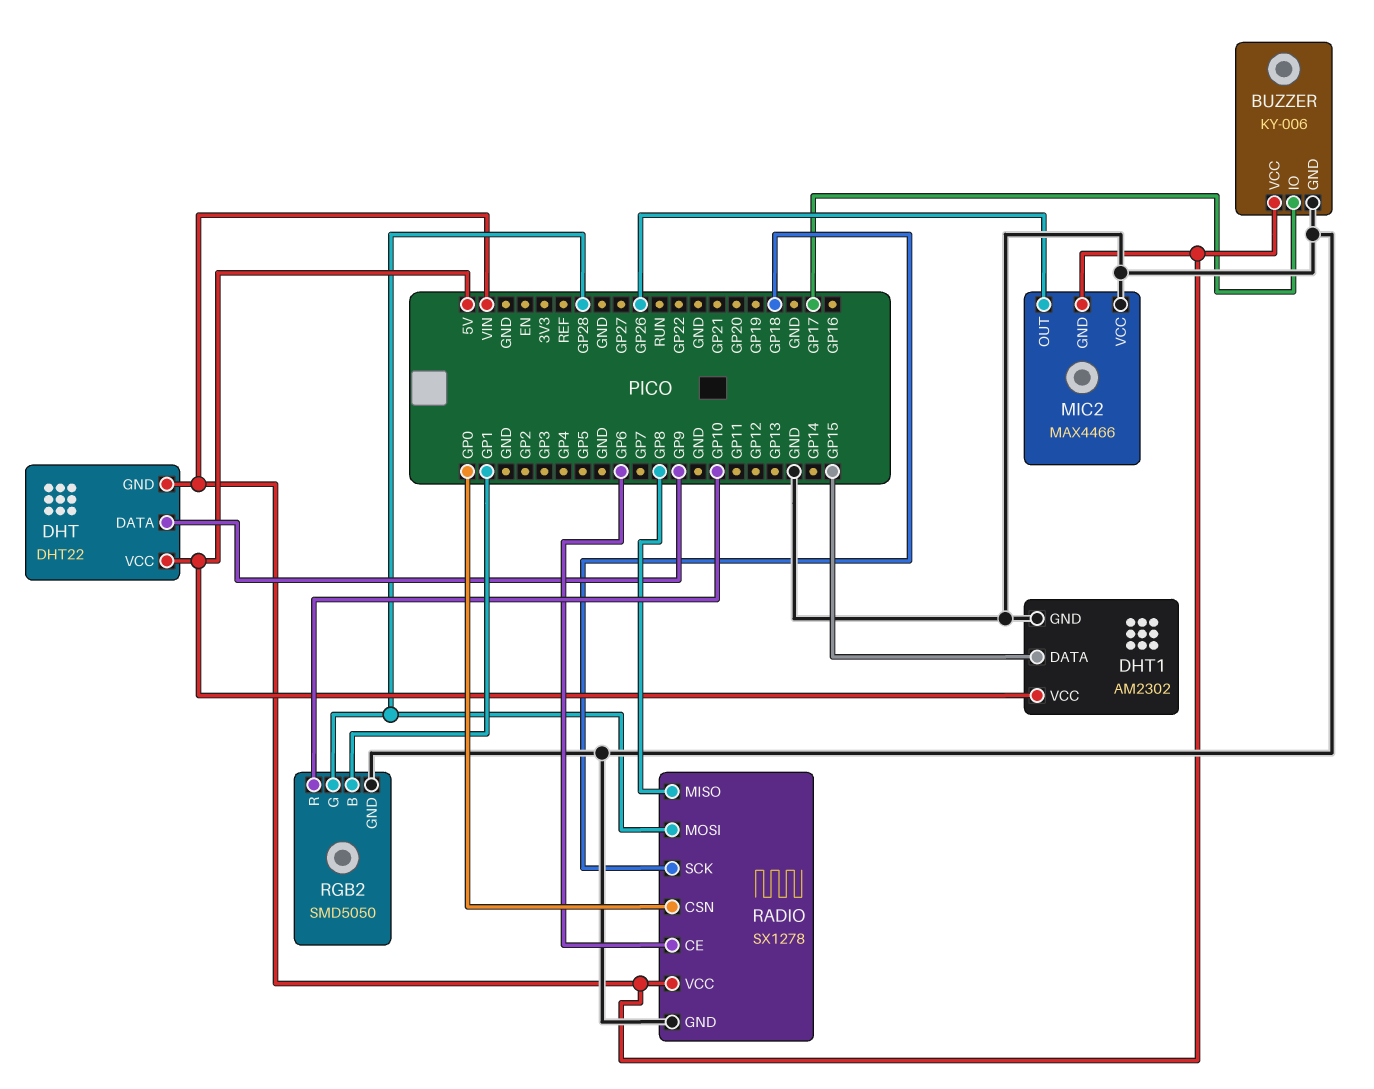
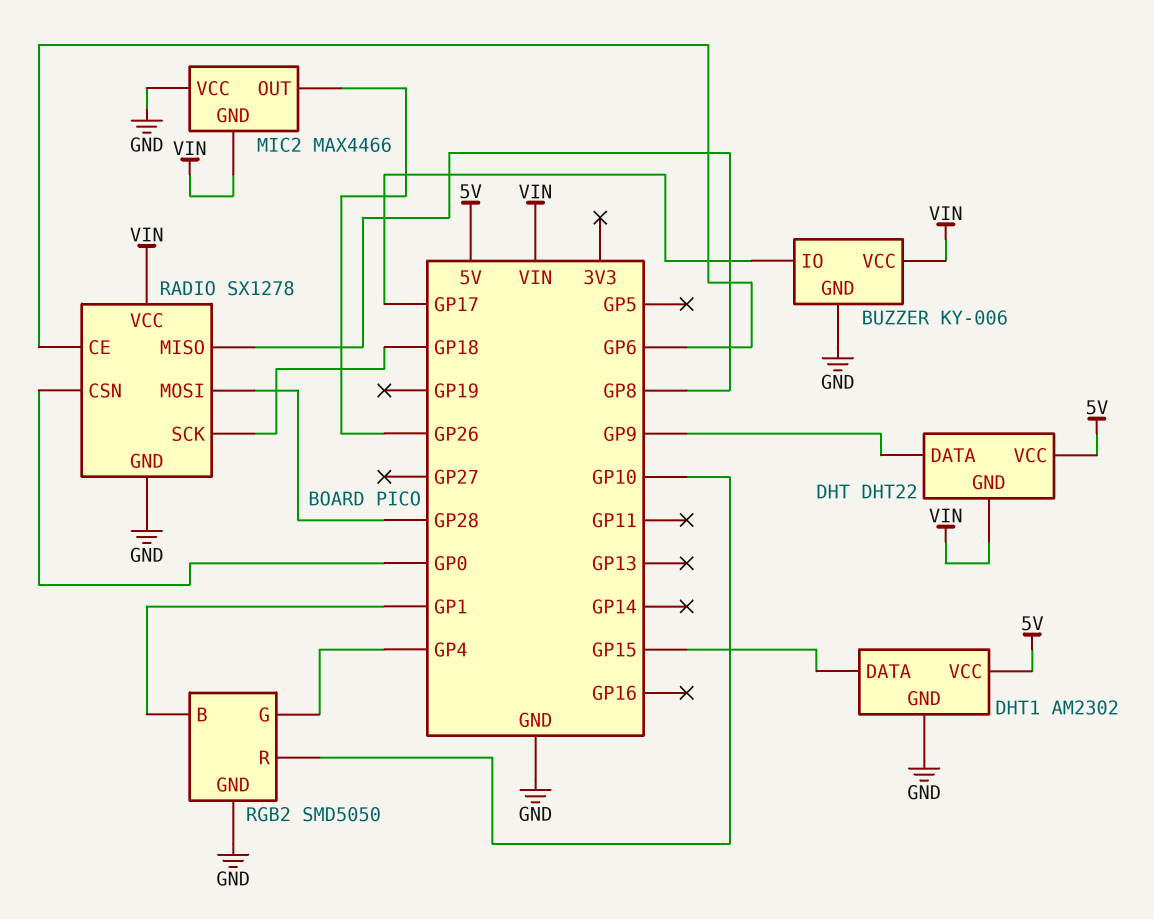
RGB2 pin G: GP28 -> GP4

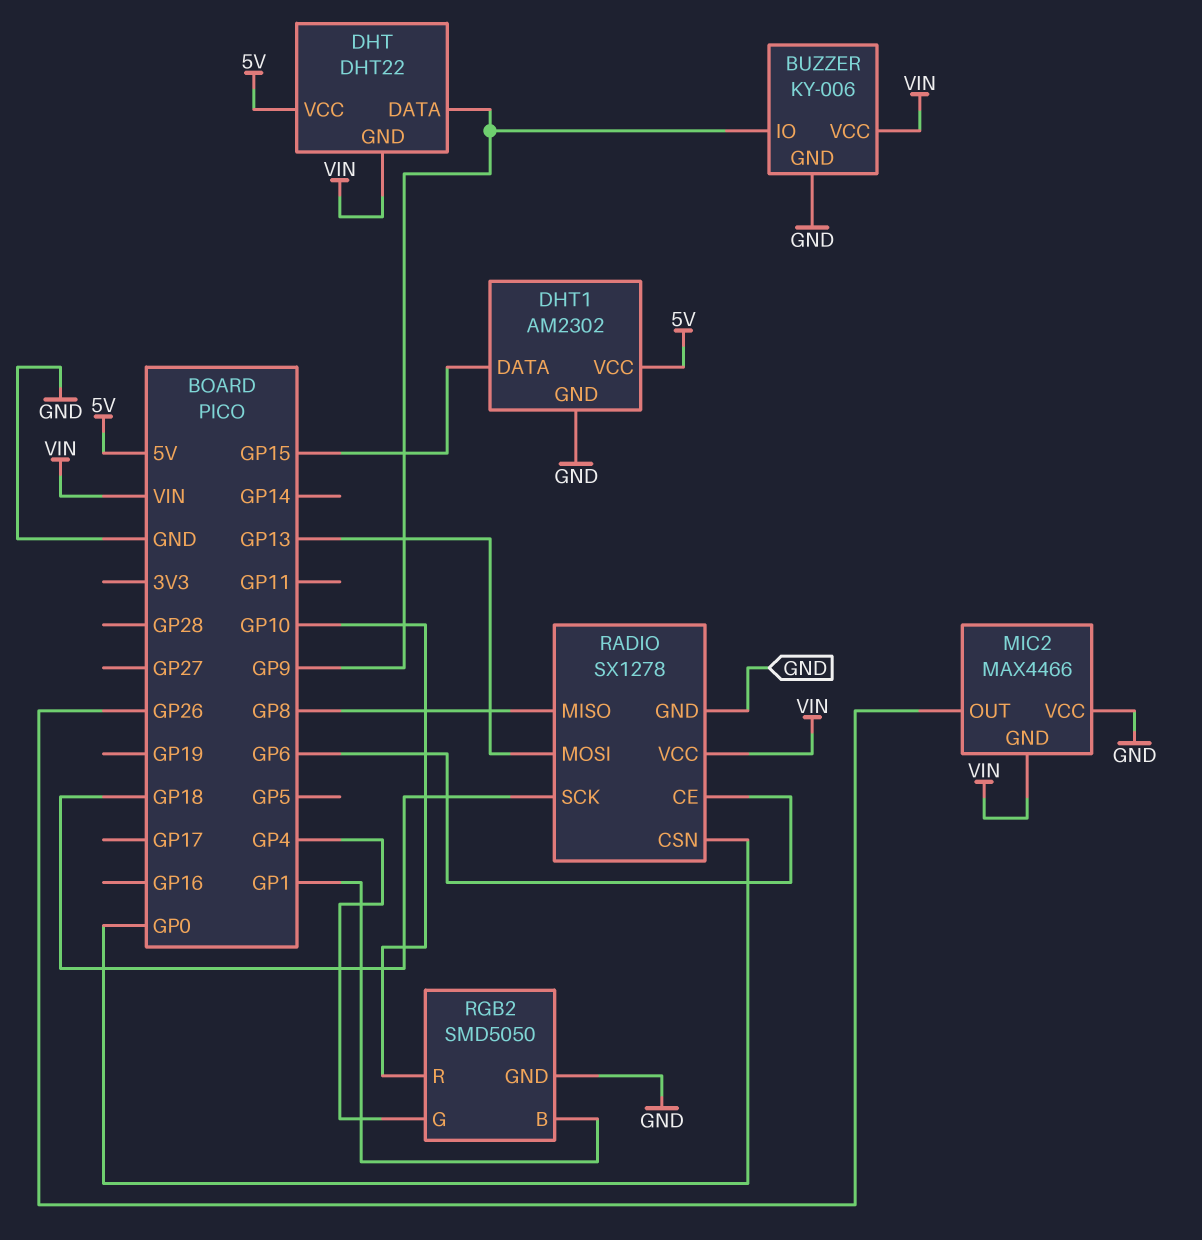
BUZZER pin IO: GP17 -> GP9
RADIO pin MOSI: GP28 -> GP13

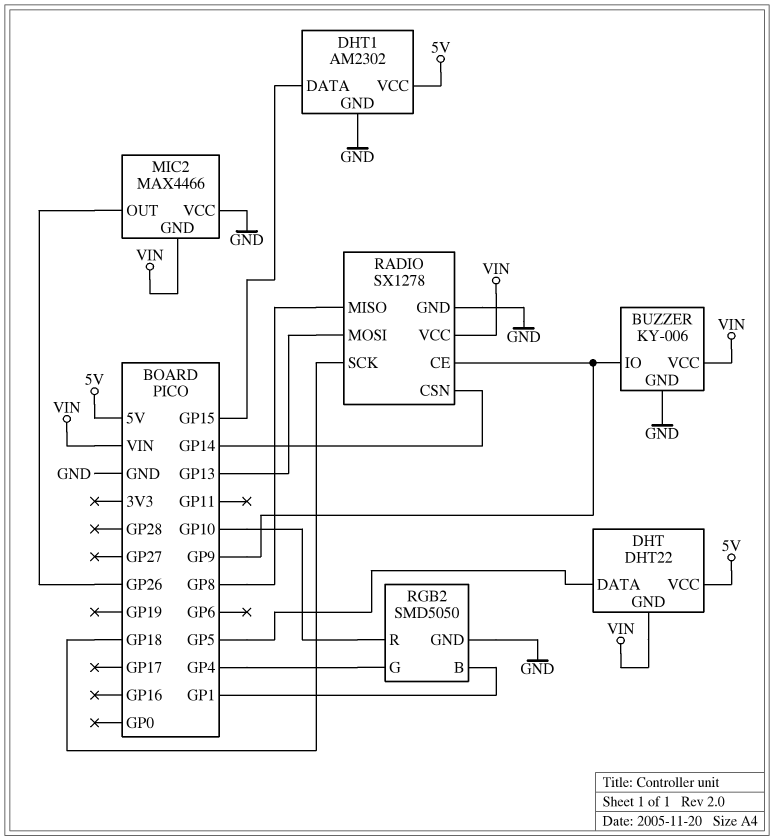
DHT pin DATA: GP9 -> GP5
RADIO pin CE: GP6 -> GP9
RADIO pin CSN: GP0 -> GP14

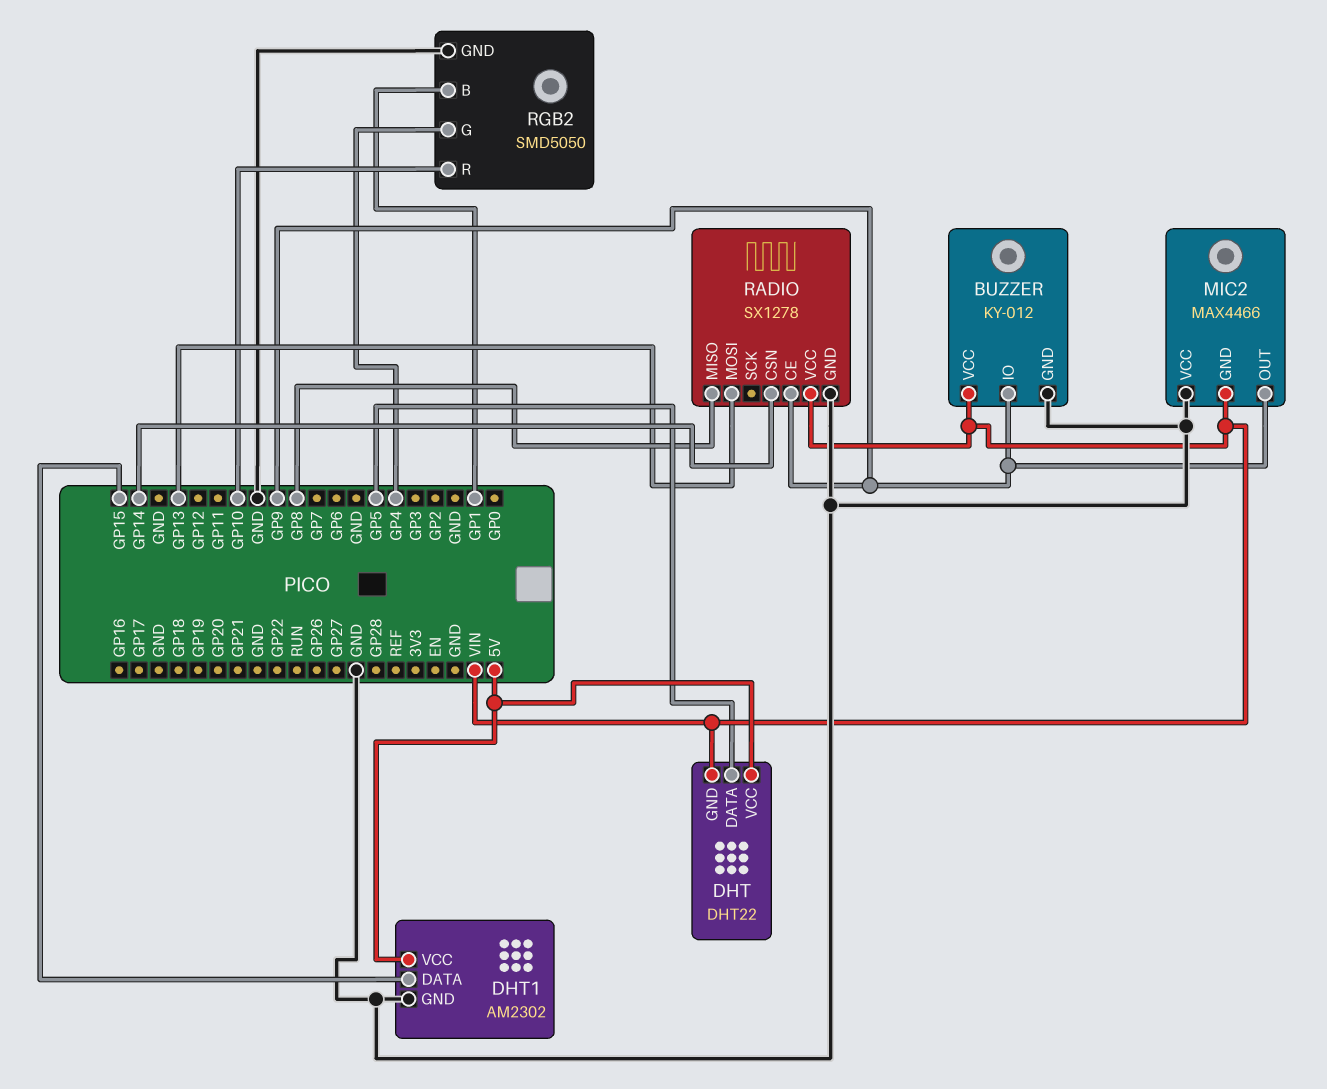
BUZZER: KY-006 -> KY-012
MIC2 pin OUT: GP26 -> GP9
RADIO pin SCK: GP18 -> none

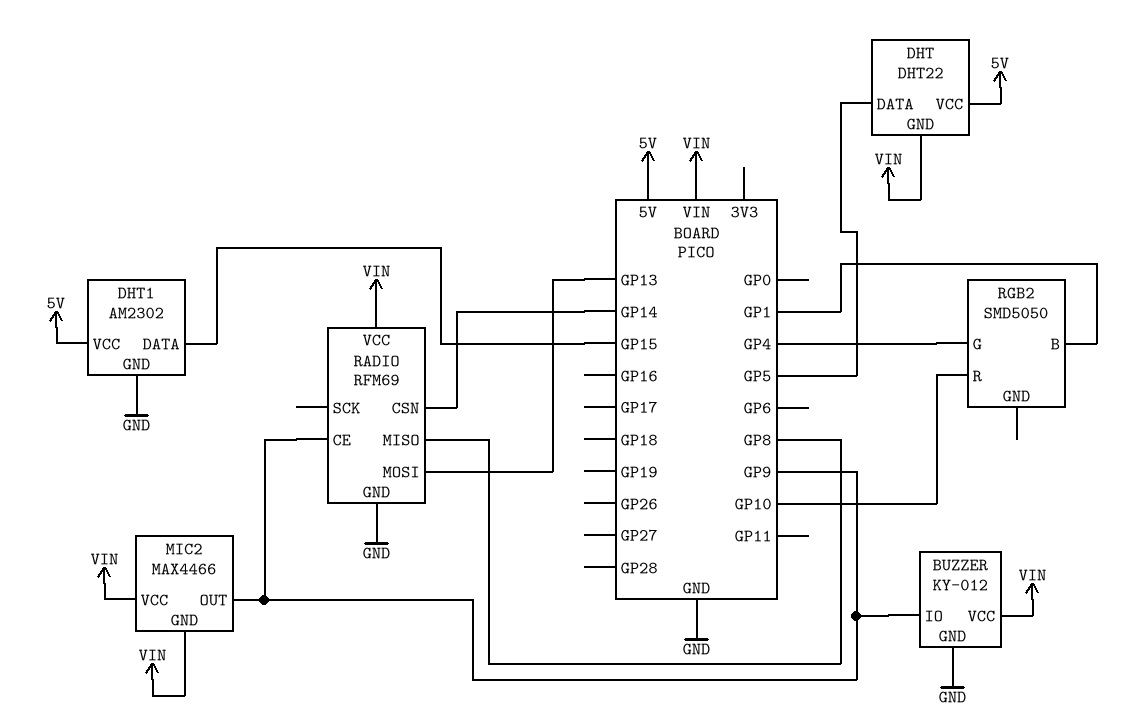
MIC2 pin VCC: GND -> VIN
RADIO: SX1278 -> RFM69
RGB2 pin GND: GND -> none

